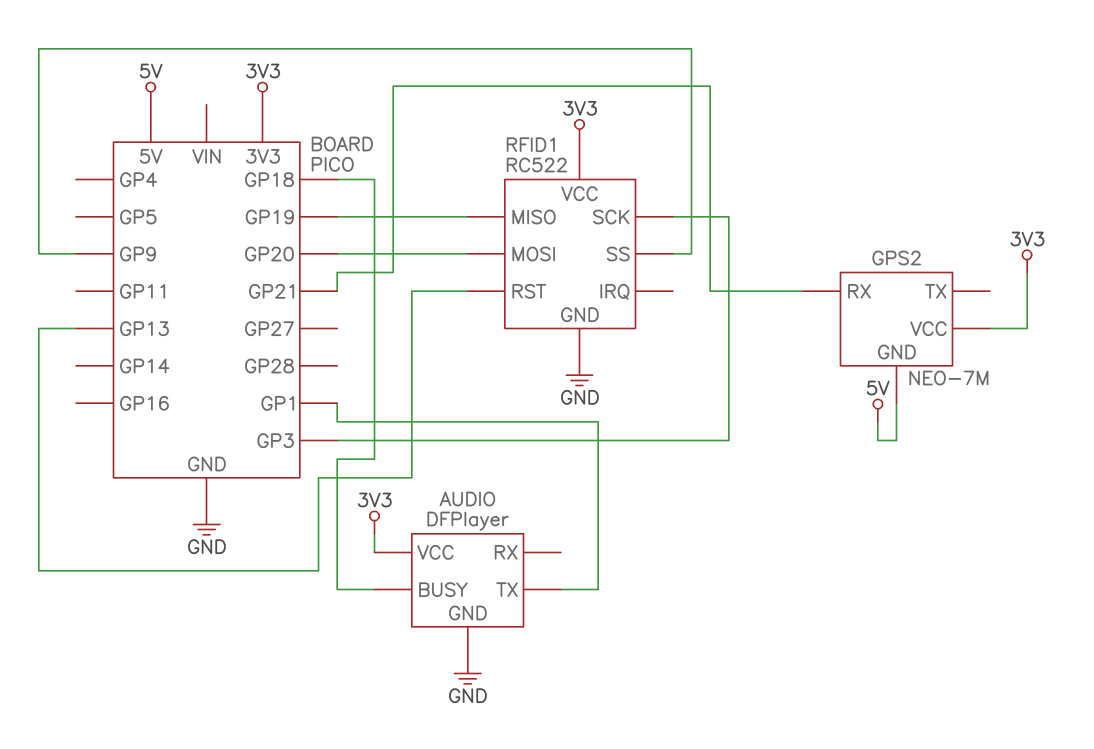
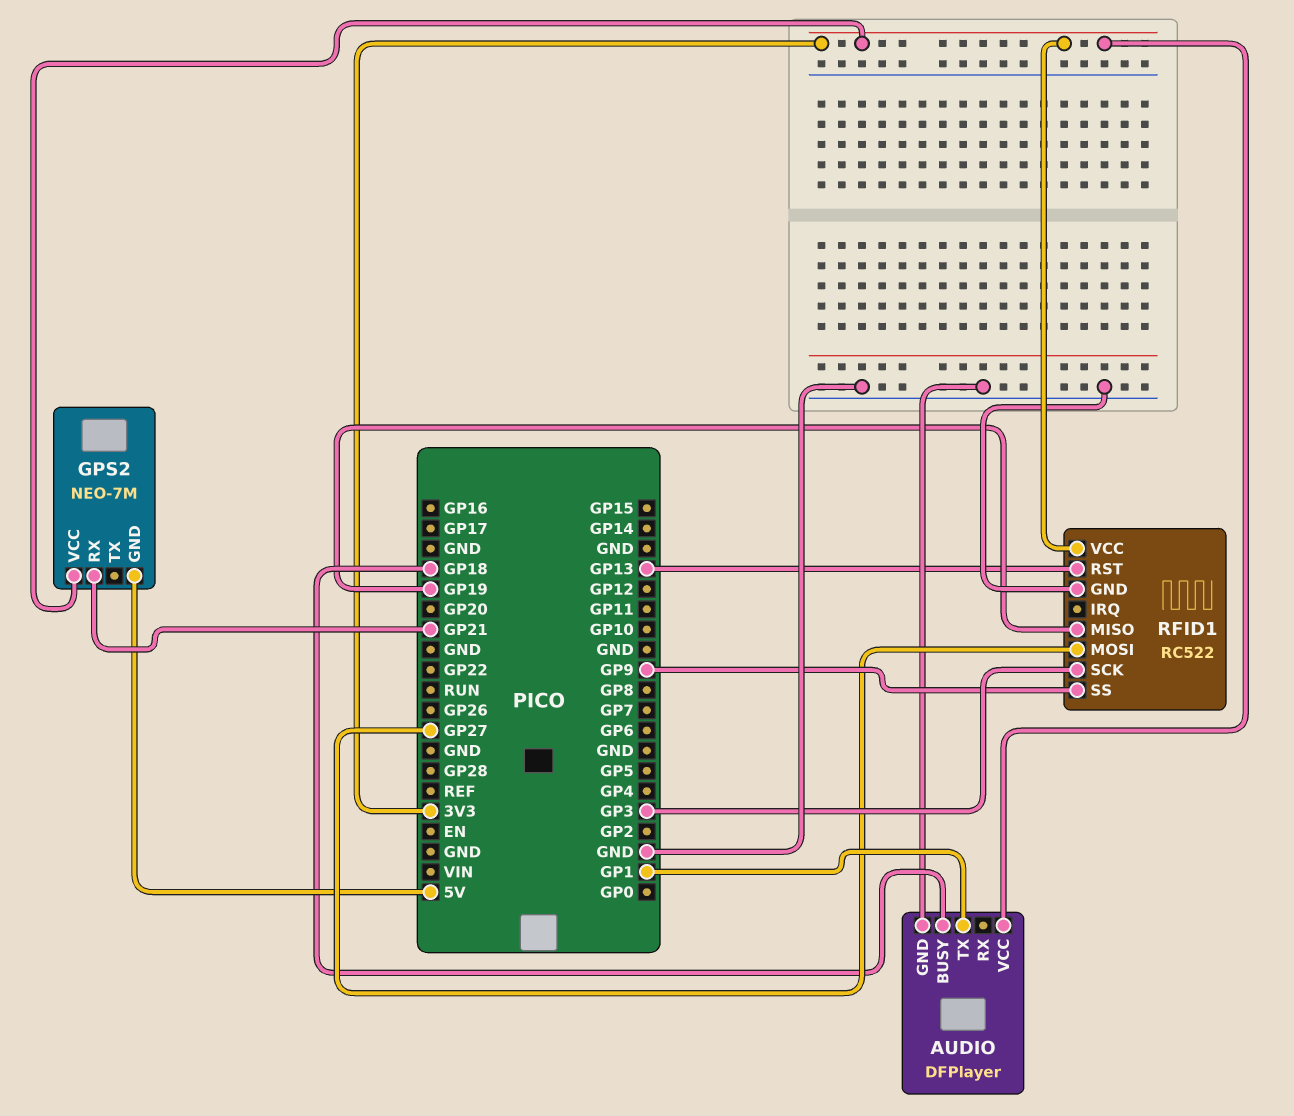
RFID1 pin MOSI: GP20 -> GP27

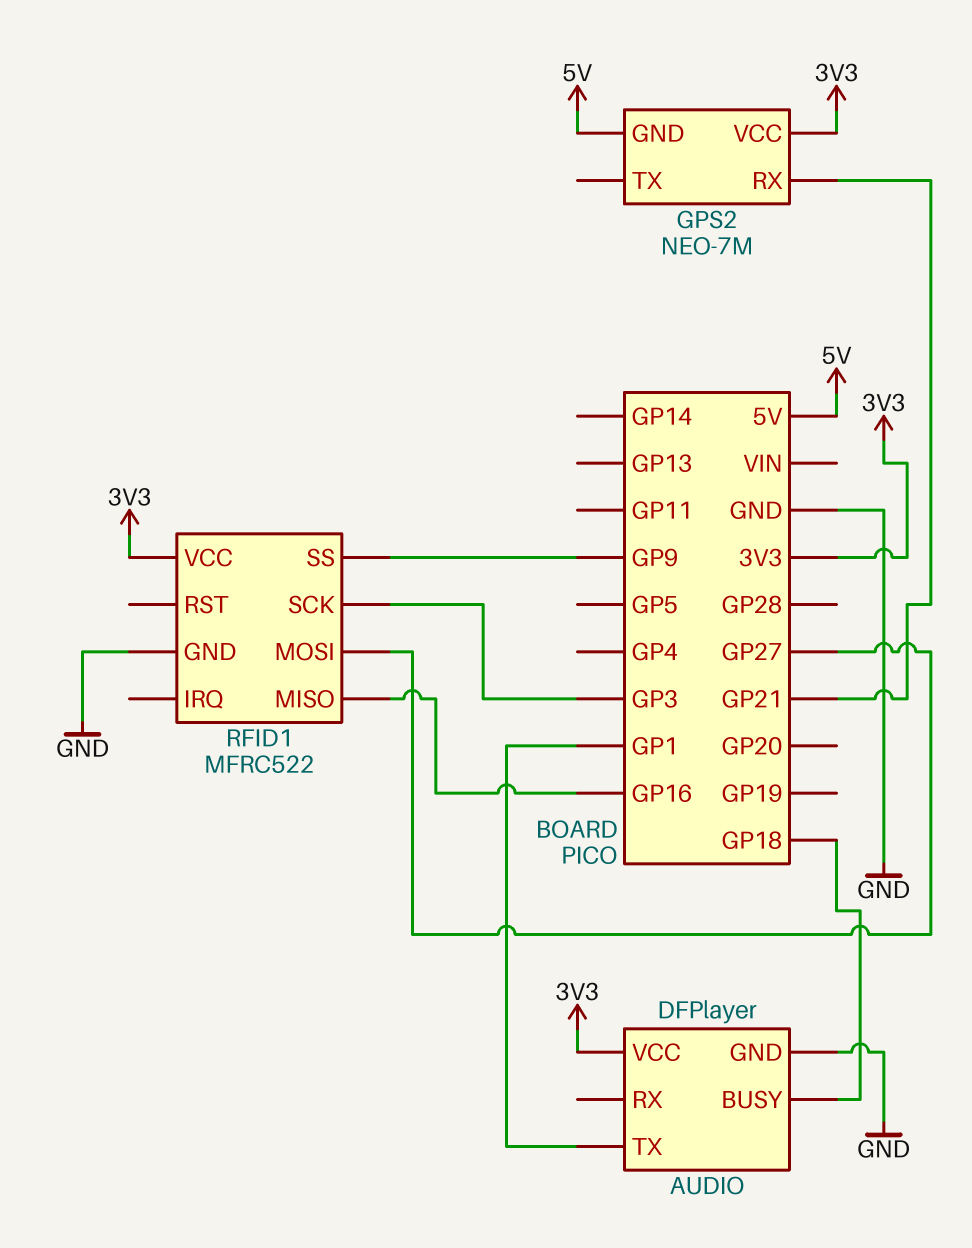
RFID1: RC522 -> MFRC522
RFID1 pin MISO: GP19 -> GP16
RFID1 pin RST: GP13 -> none

